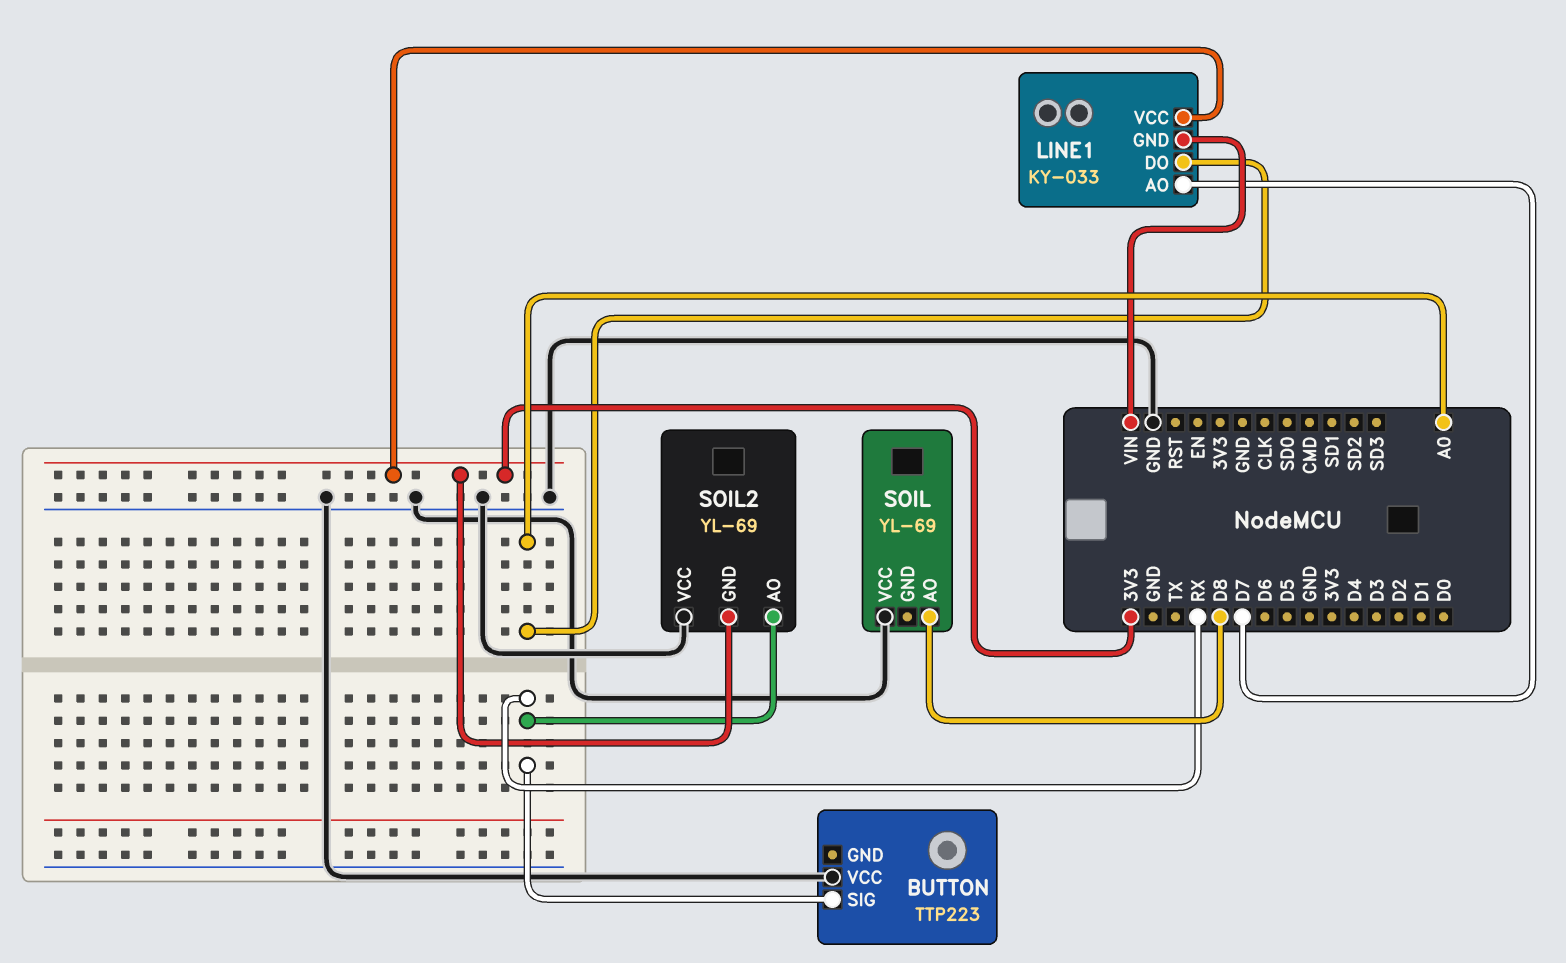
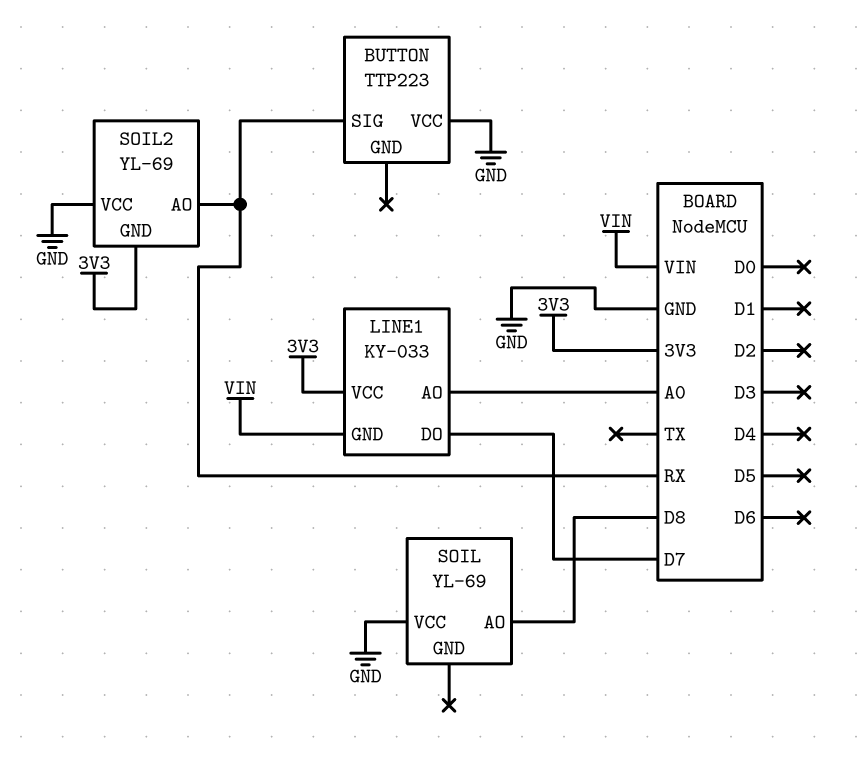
LINE1 pin AO: D7 -> A0
LINE1 pin DO: A0 -> D7

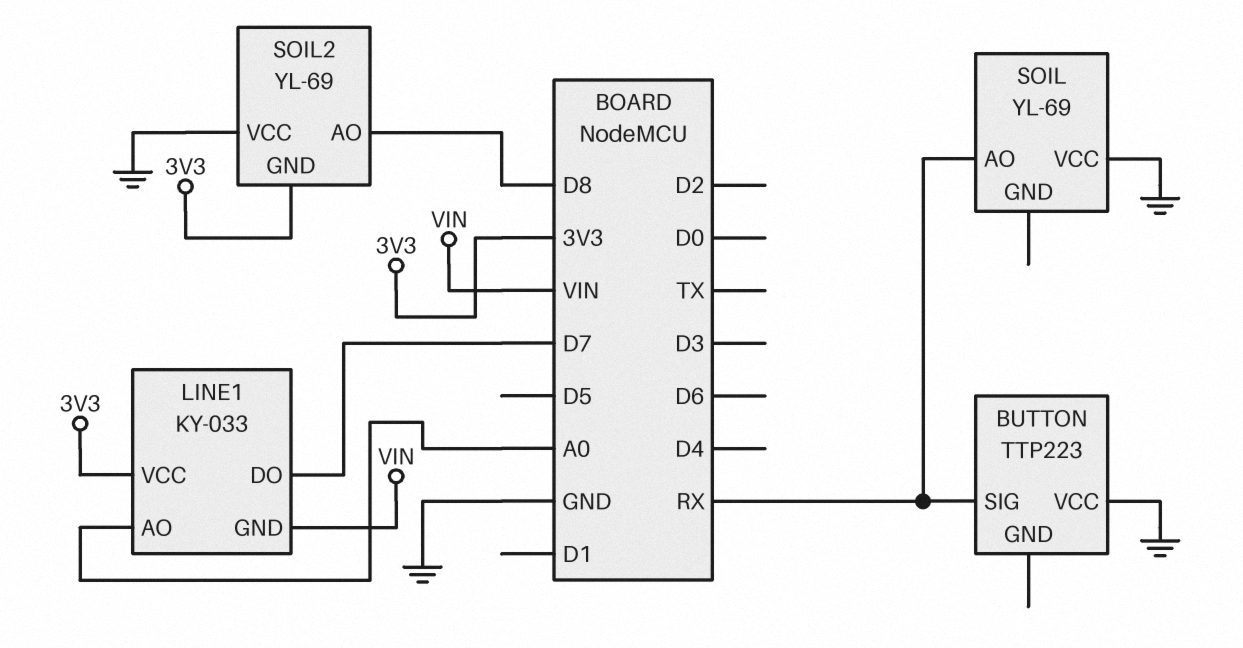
SOIL pin AO: D8 -> RX
SOIL2 pin AO: RX -> D8

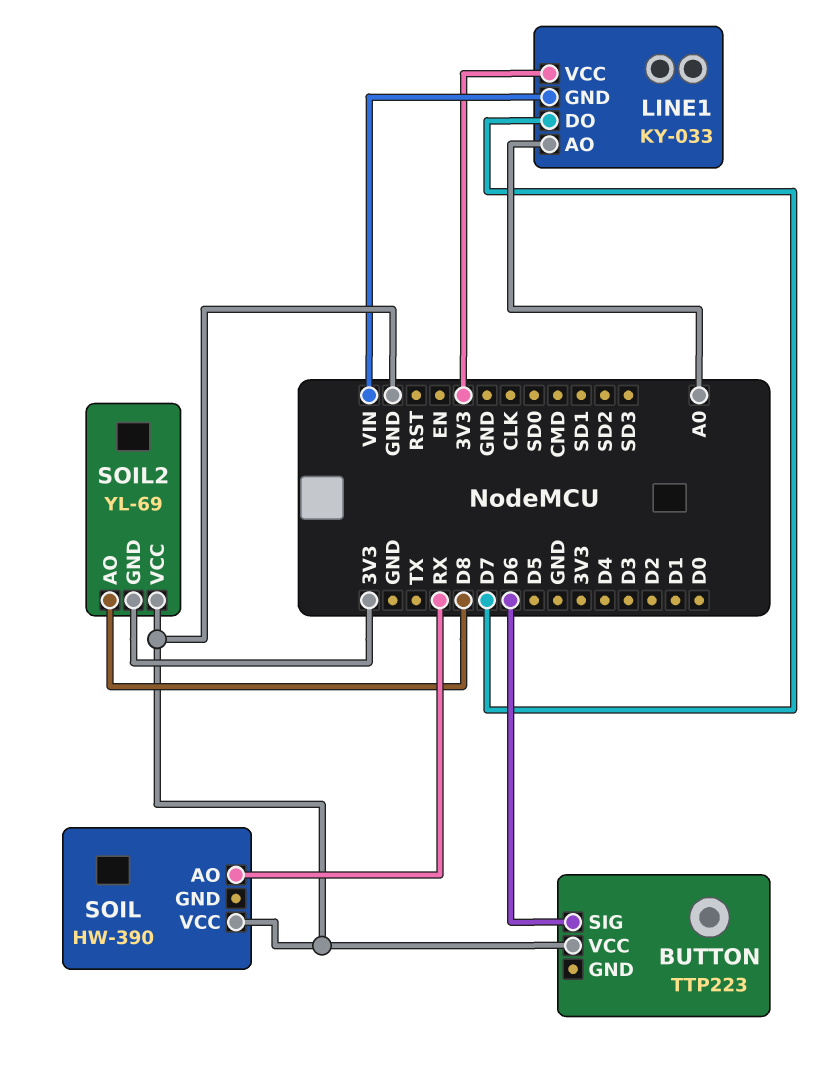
BUTTON pin SIG: RX -> D6
SOIL: YL-69 -> HW-390

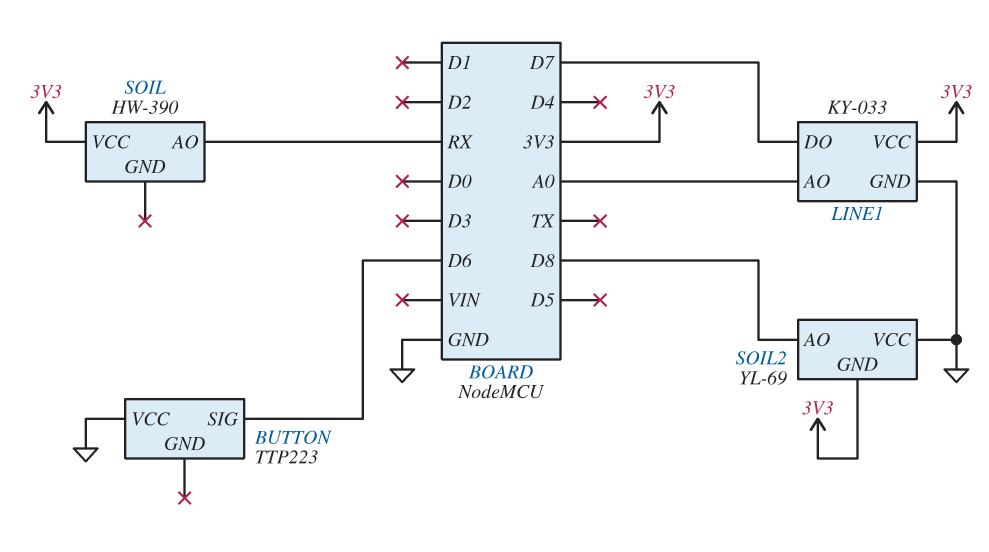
LINE1 pin GND: VIN -> GND
SOIL pin VCC: GND -> 3V3

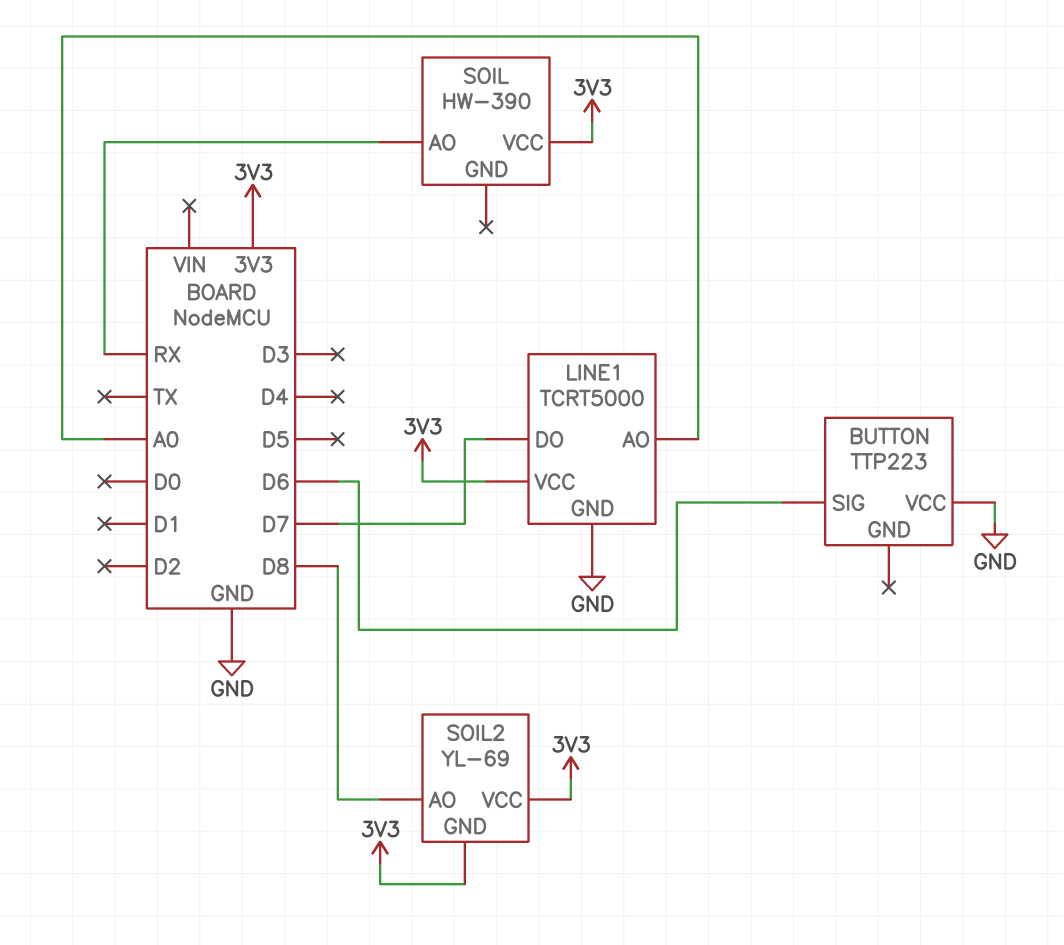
LINE1: KY-033 -> TCRT5000
SOIL2 pin VCC: GND -> 3V3

